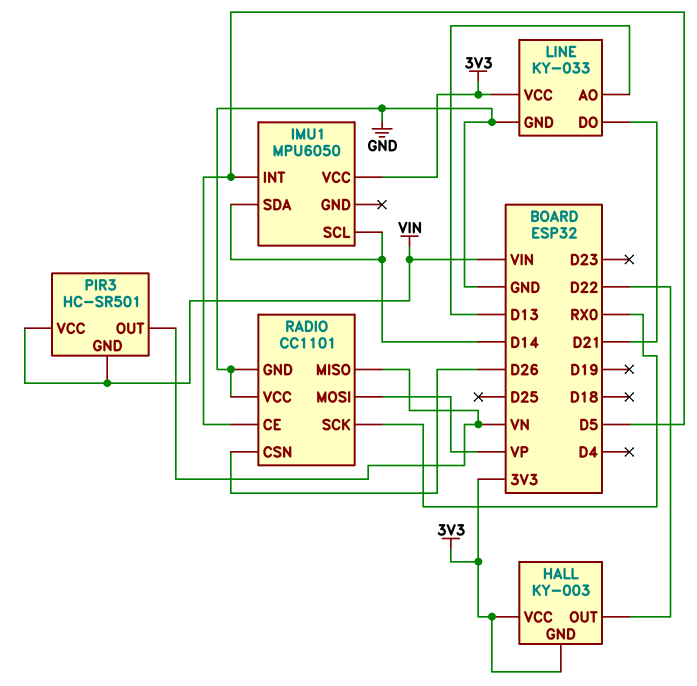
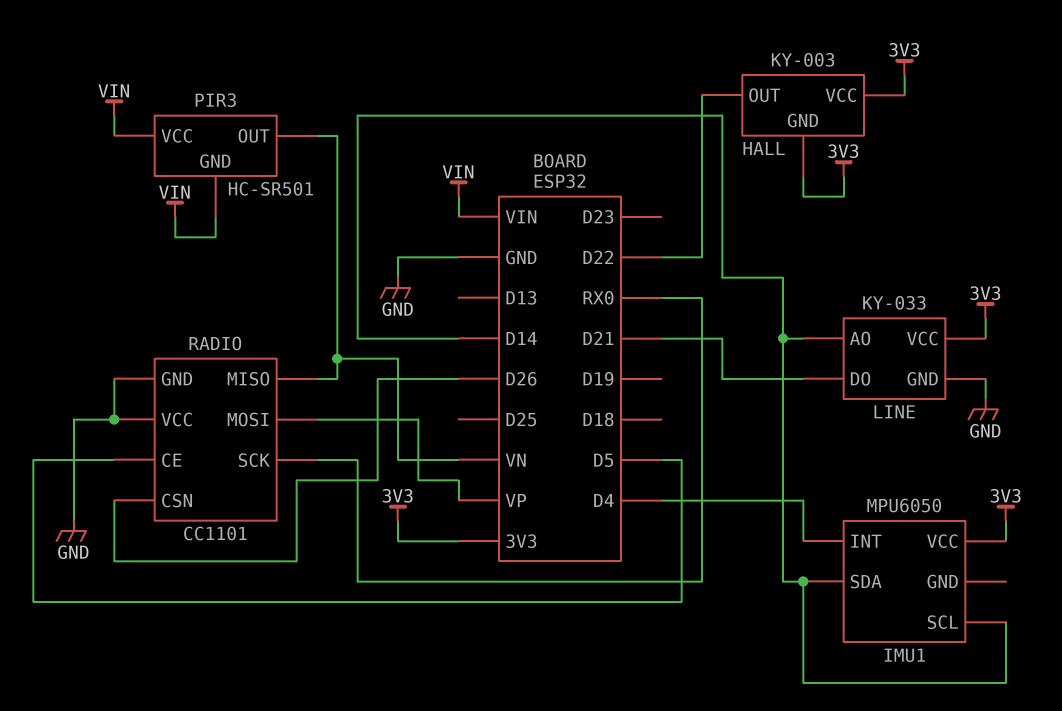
IMU1 pin INT: D5 -> D4
LINE pin AO: D13 -> D14

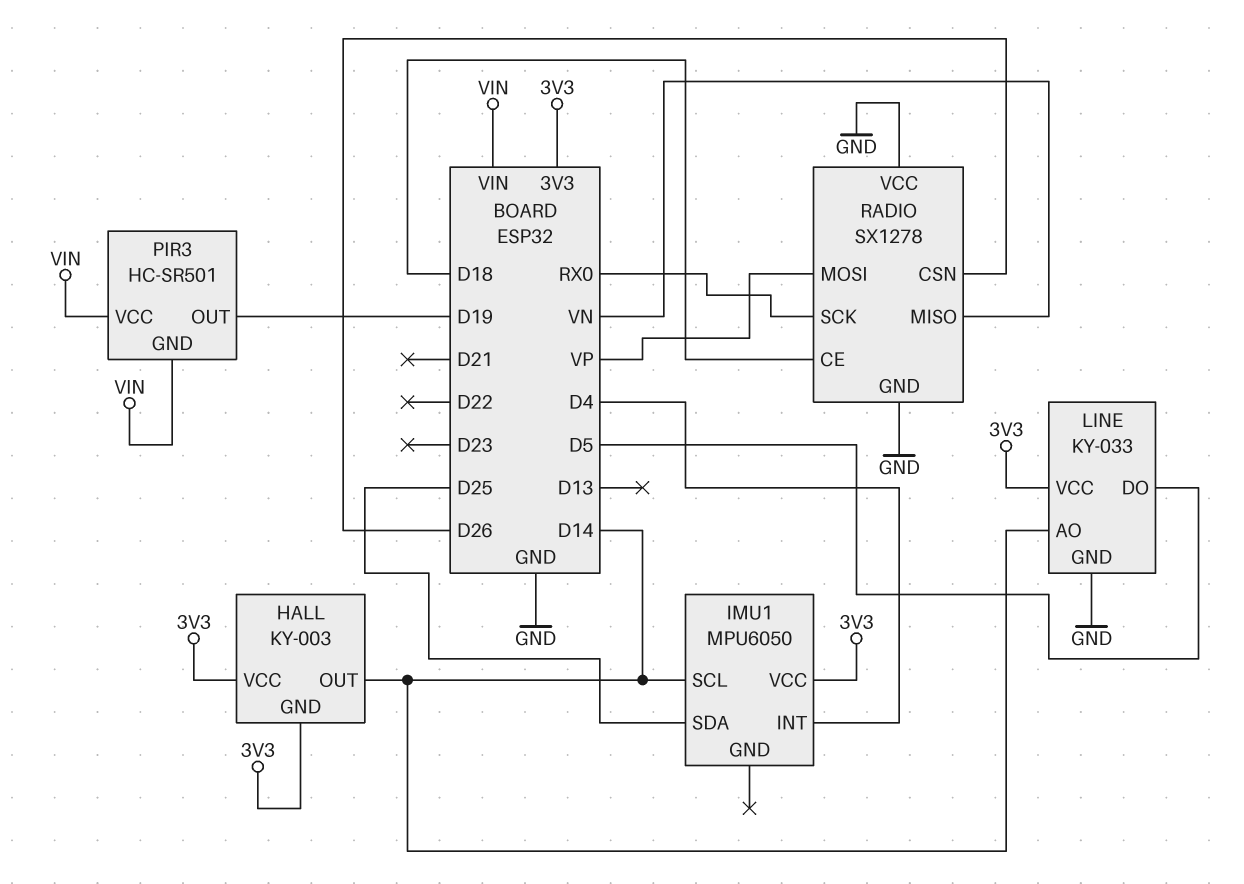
HALL pin OUT: D22 -> D14
IMU1 pin SDA: D14 -> D25
LINE pin DO: D21 -> D5
PIR3 pin OUT: VN -> D19
RADIO: CC1101 -> SX1278
RADIO pin CE: D5 -> D18

